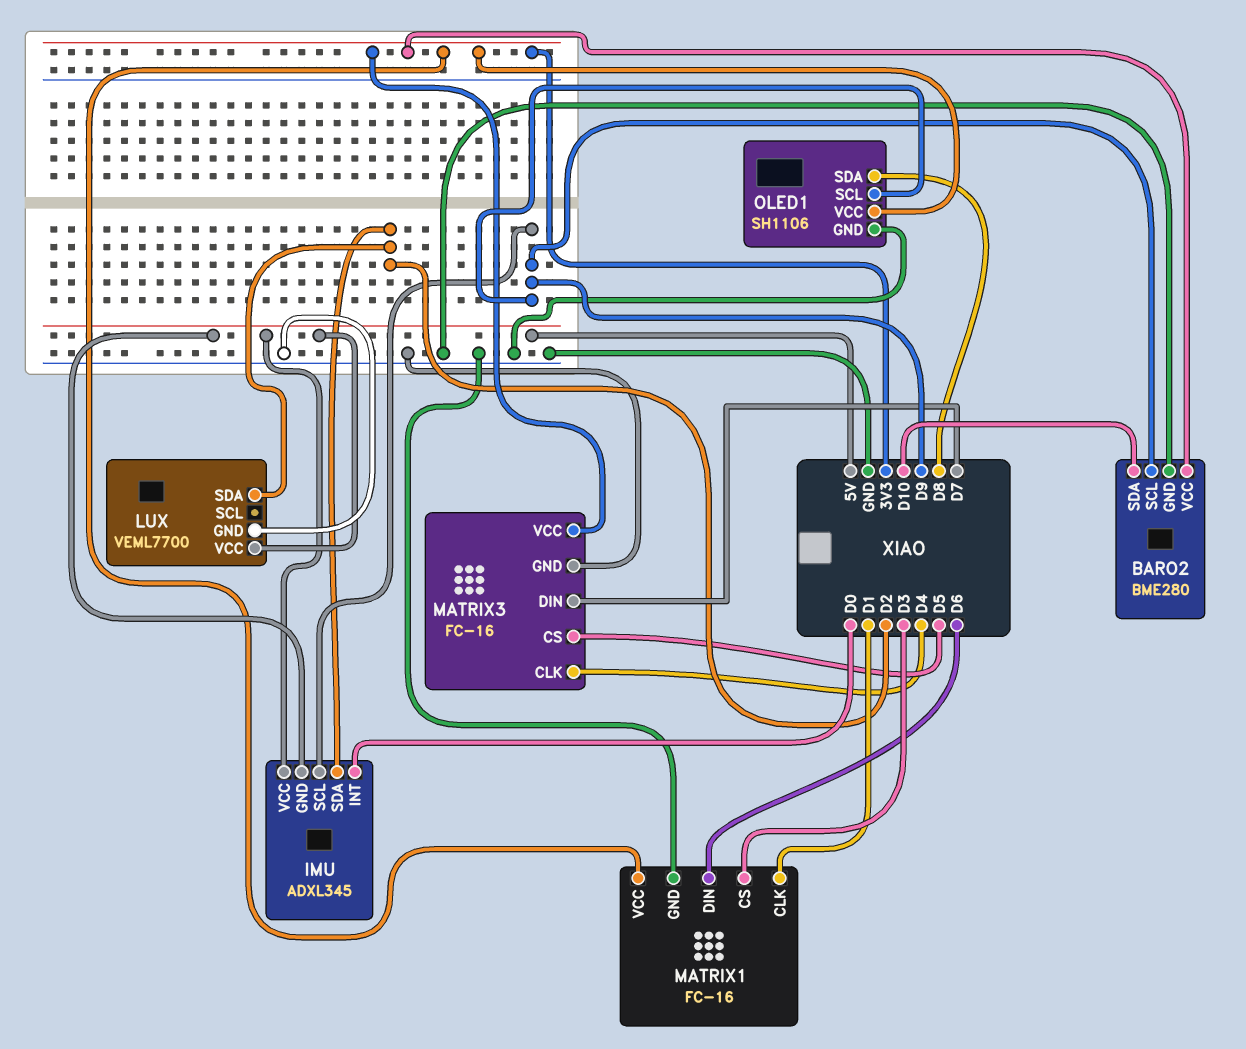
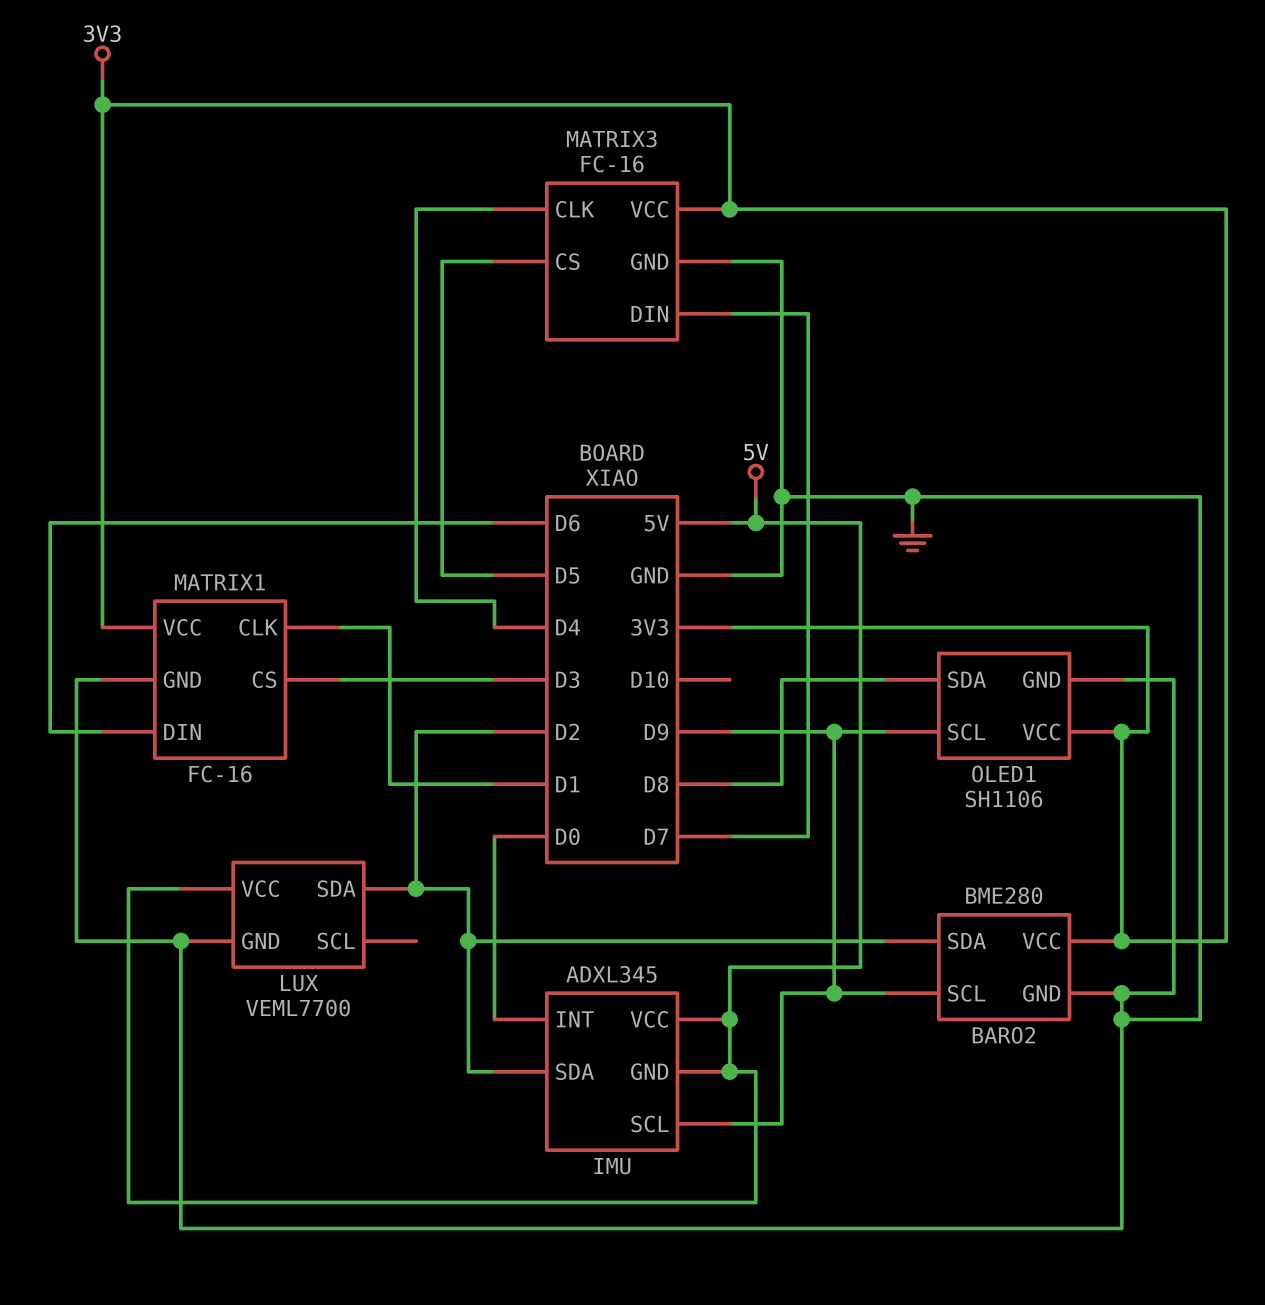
BARO2 pin SDA: D10 -> D2

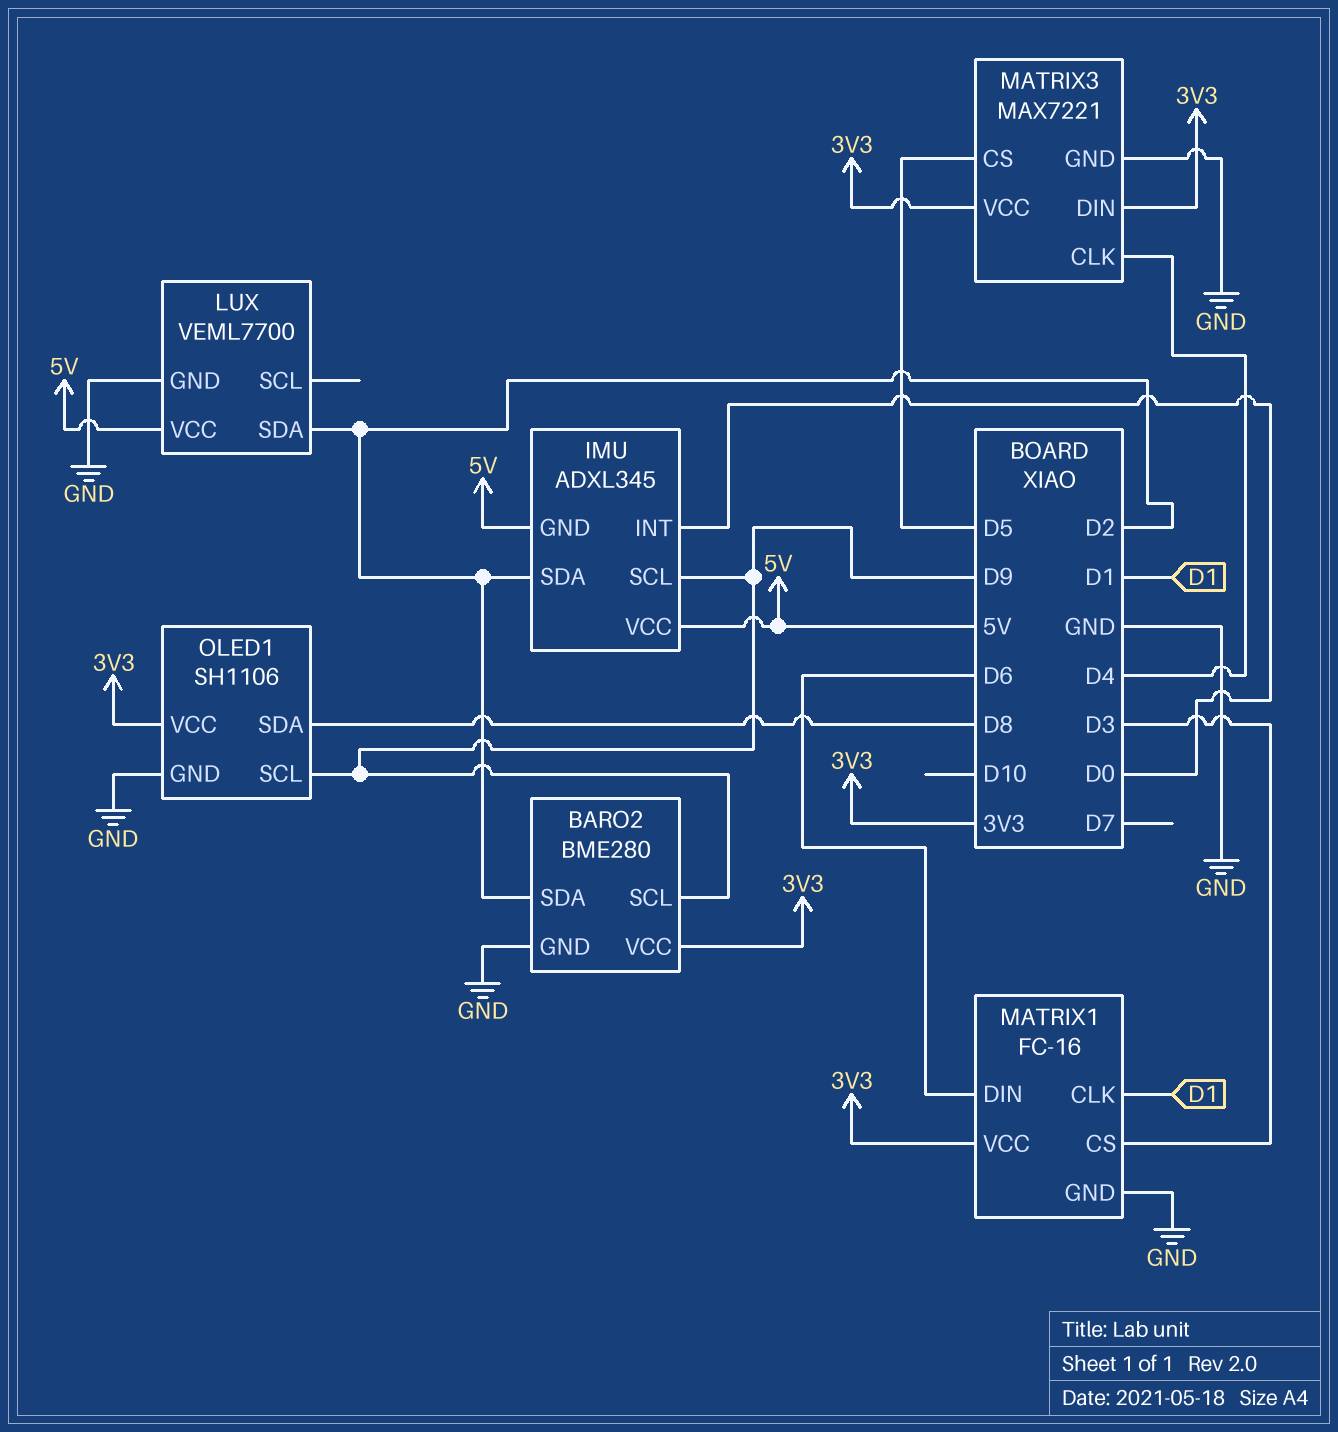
MATRIX3: FC-16 -> MAX7221
MATRIX3 pin DIN: D7 -> 3V3

